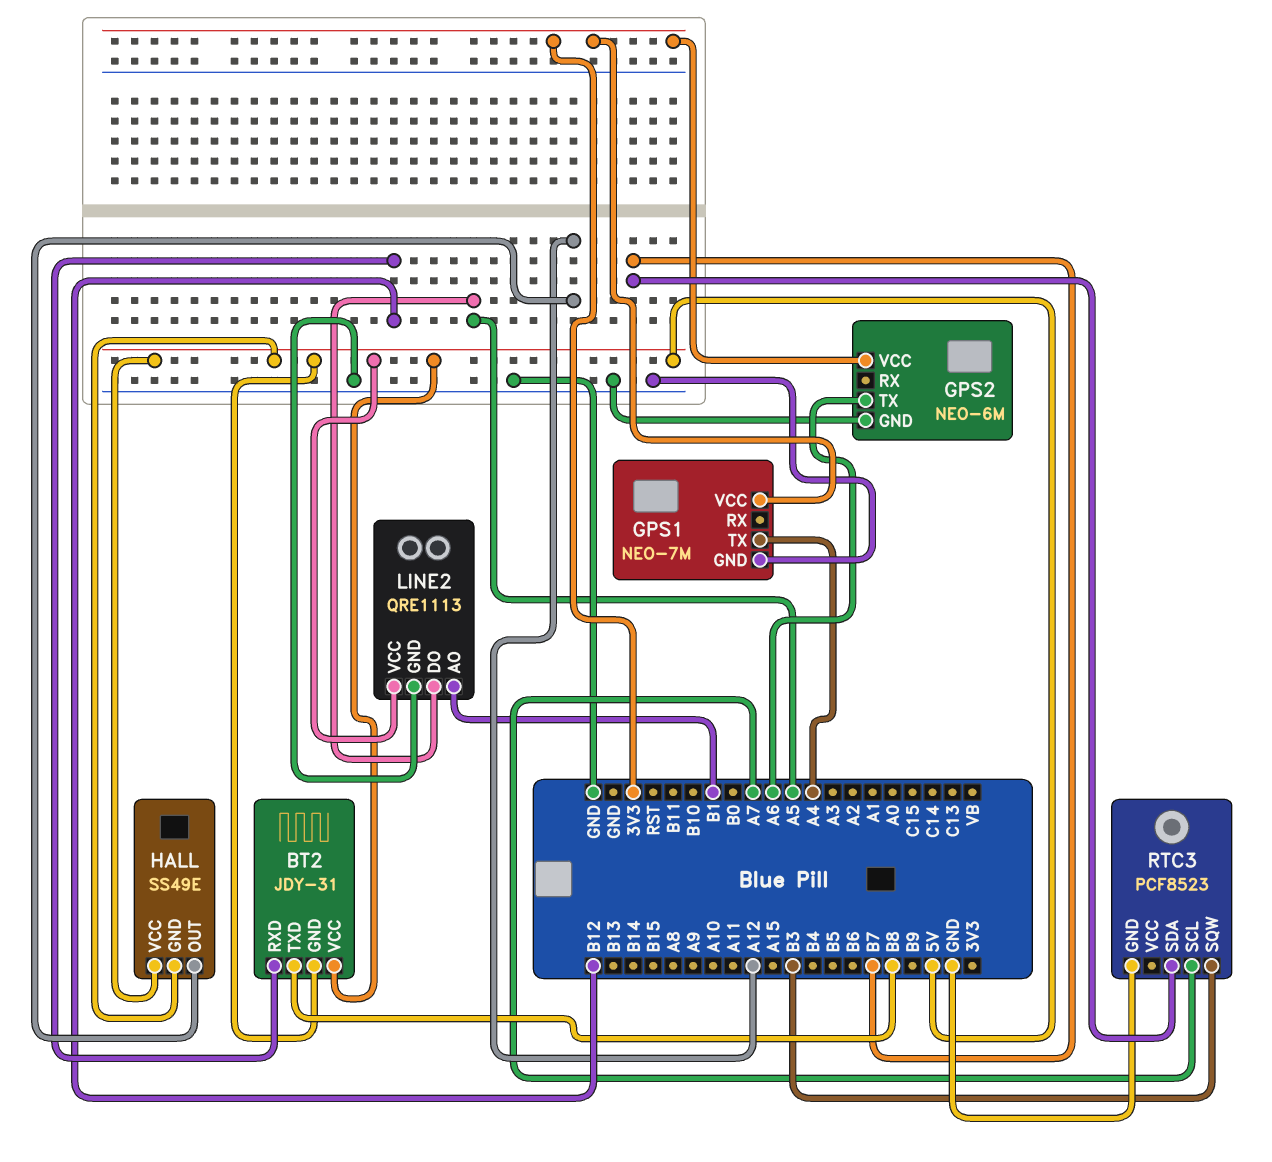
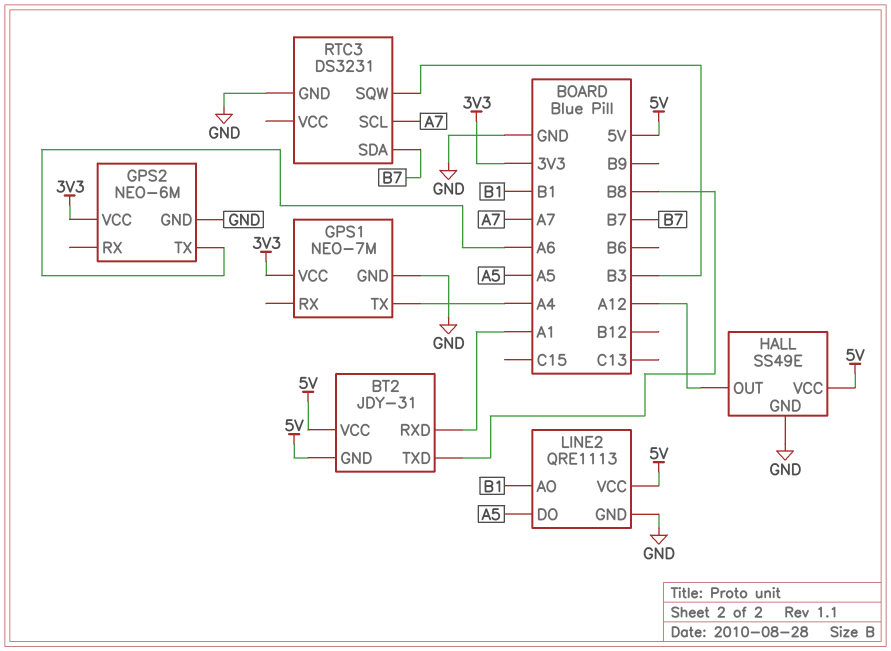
BT2 pin RXD: B12 -> A1
HALL pin GND: 5V -> GND
RTC3: PCF8523 -> DS3231

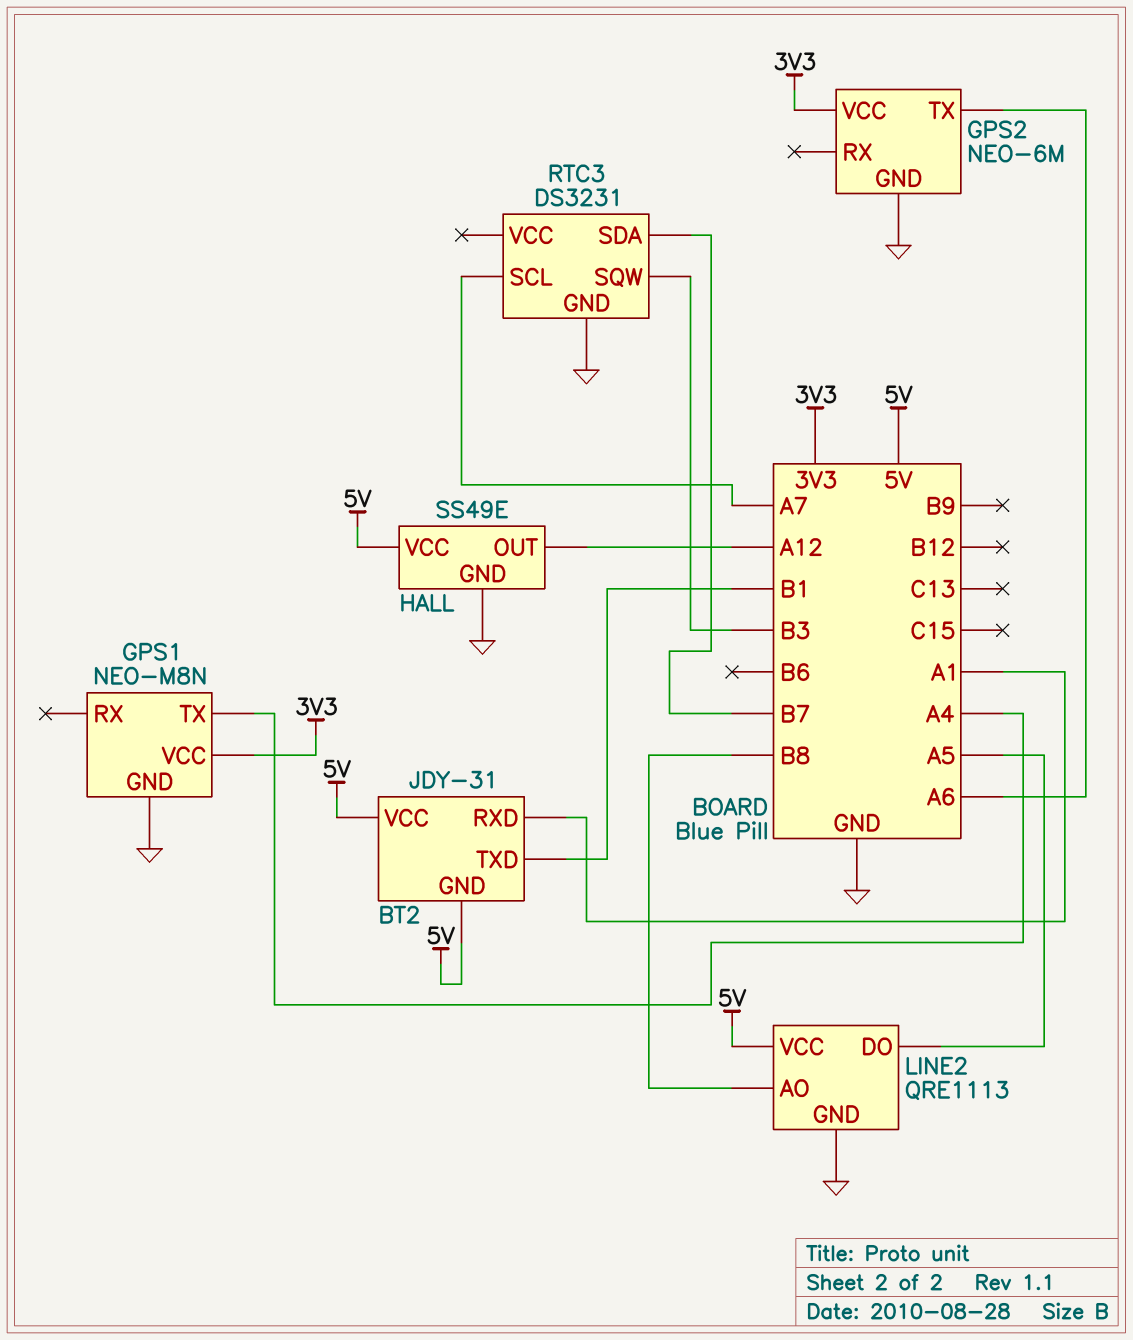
BT2 pin TXD: B8 -> B1
GPS1: NEO-7M -> NEO-M8N
LINE2 pin AO: B1 -> B8

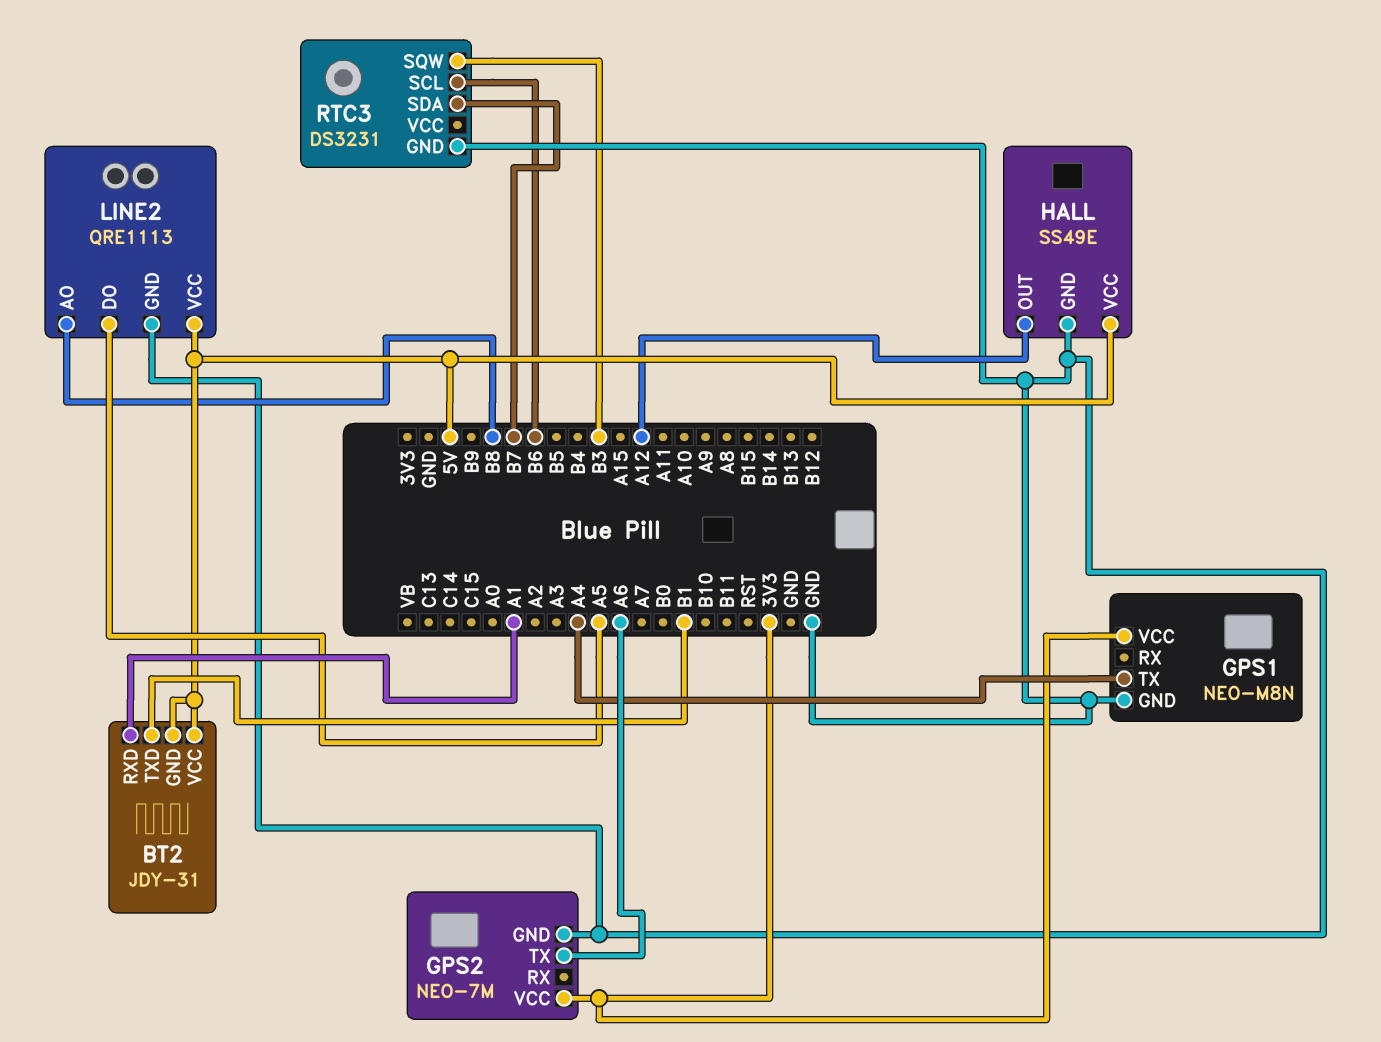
GPS2: NEO-6M -> NEO-7M
RTC3 pin SCL: A7 -> B6

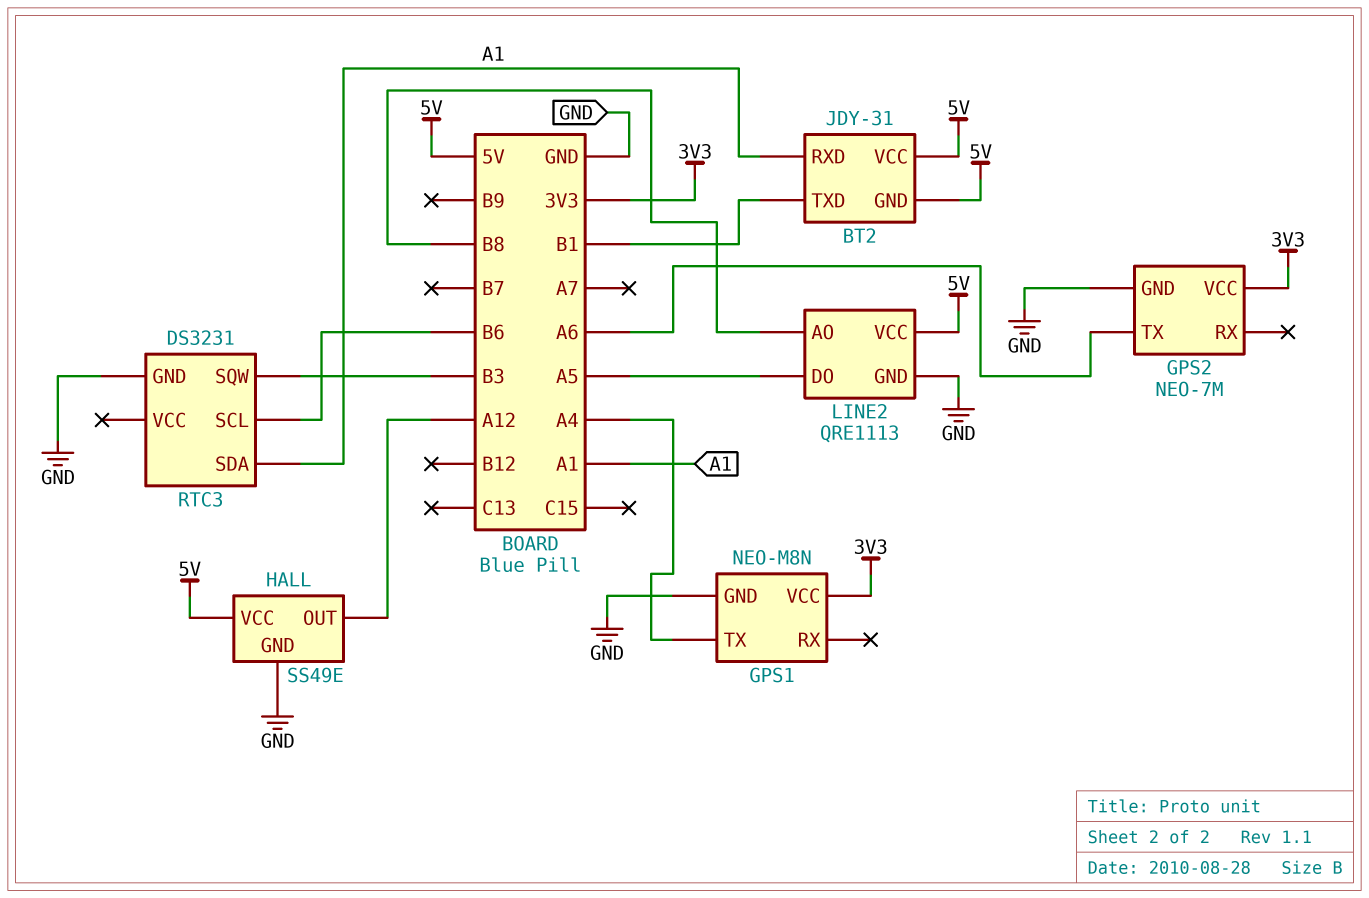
RTC3 pin SDA: B7 -> A1

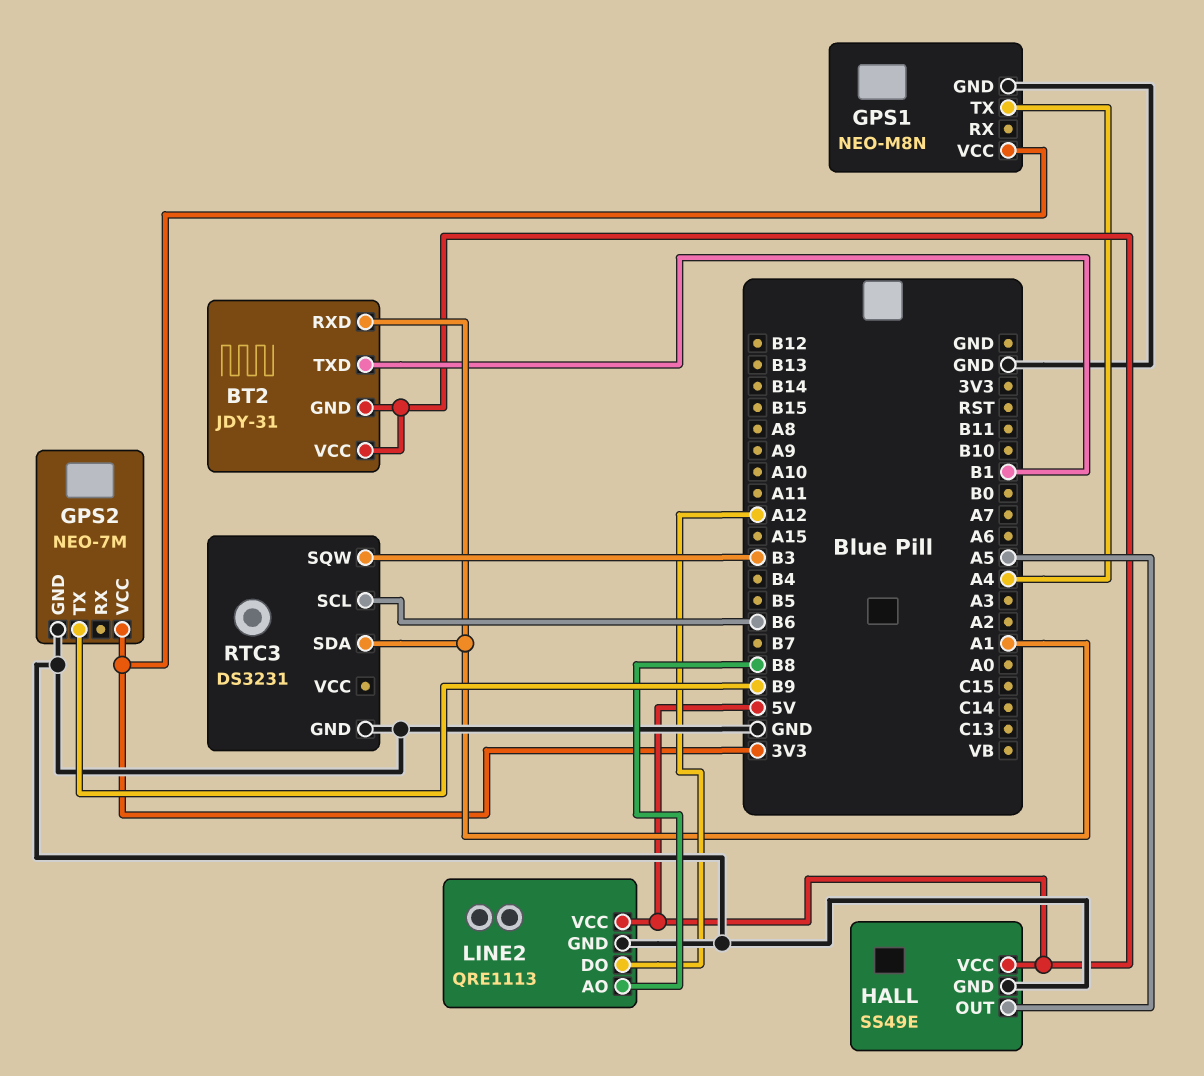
GPS2 pin TX: A6 -> B9
HALL pin OUT: A12 -> A5
LINE2 pin DO: A5 -> A12

